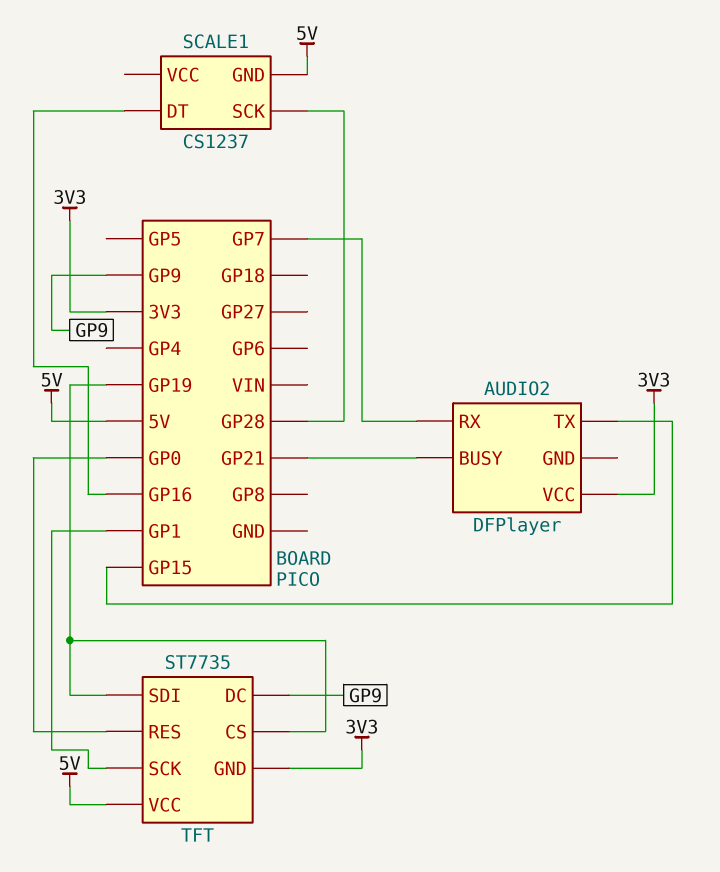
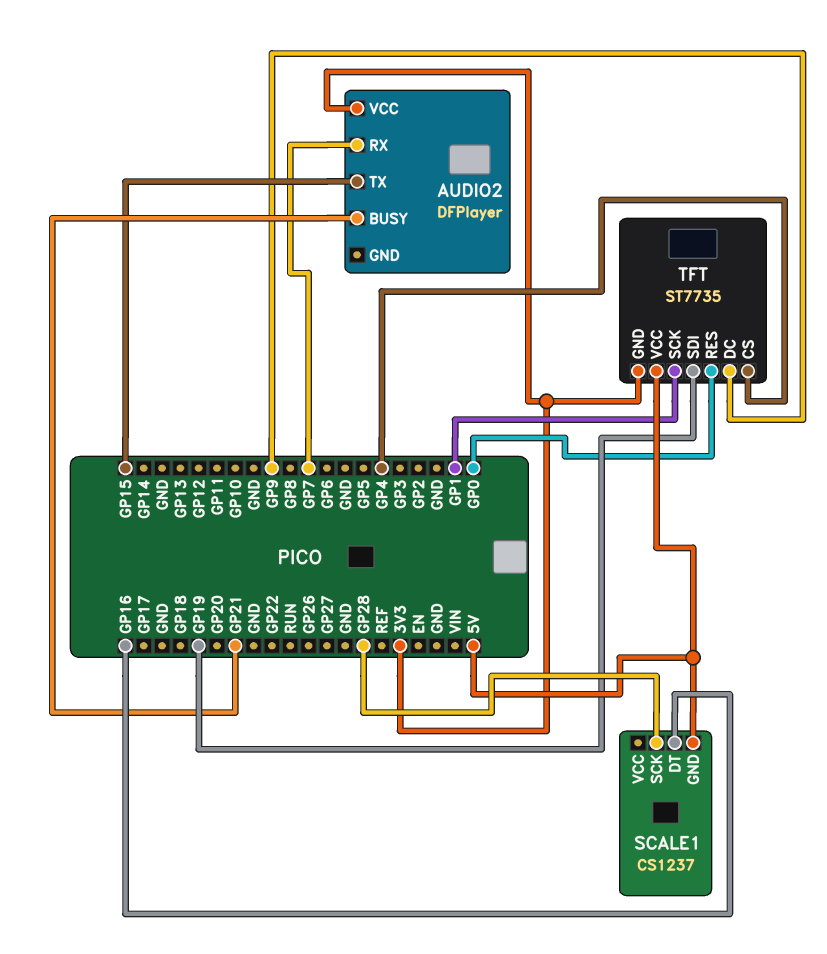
TFT pin CS: GP19 -> GP4

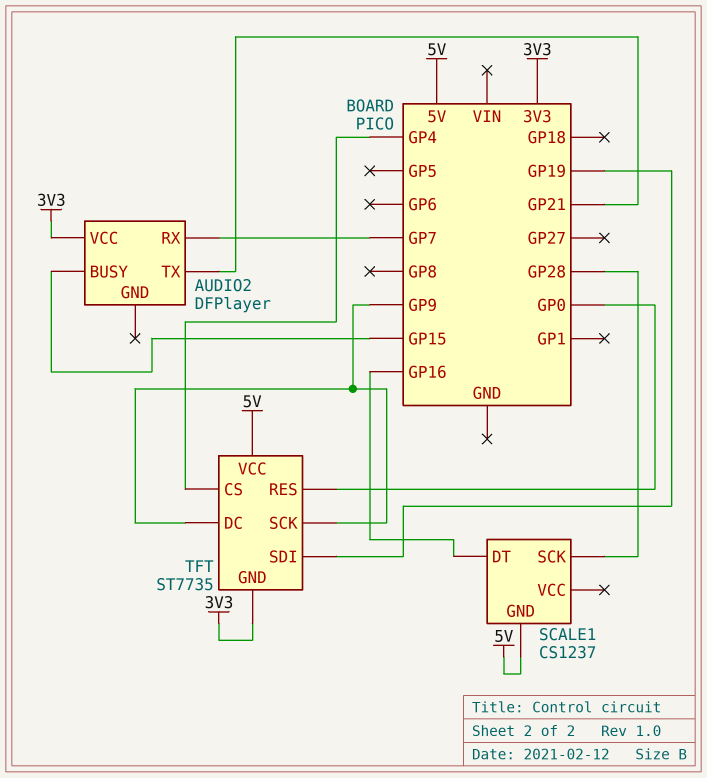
AUDIO2 pin BUSY: GP21 -> GP15
AUDIO2 pin TX: GP15 -> GP21
TFT pin SCK: GP1 -> GP9

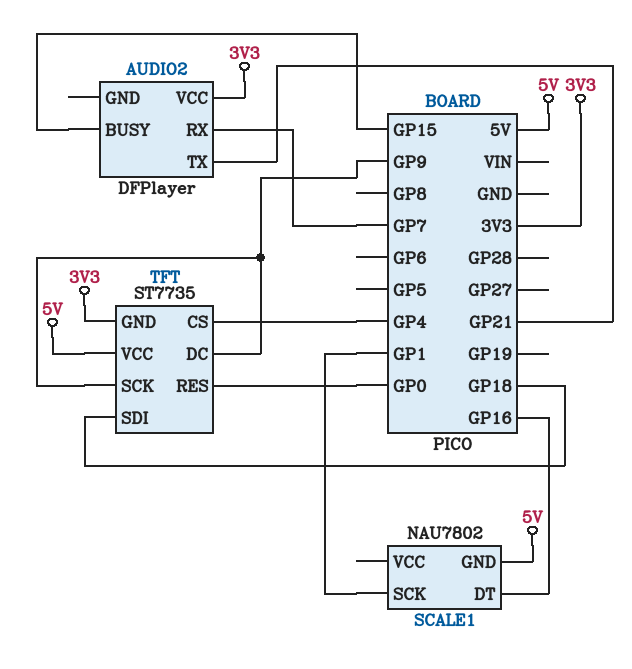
SCALE1: CS1237 -> NAU7802
SCALE1 pin SCK: GP28 -> GP1
TFT pin SDI: GP19 -> GP18

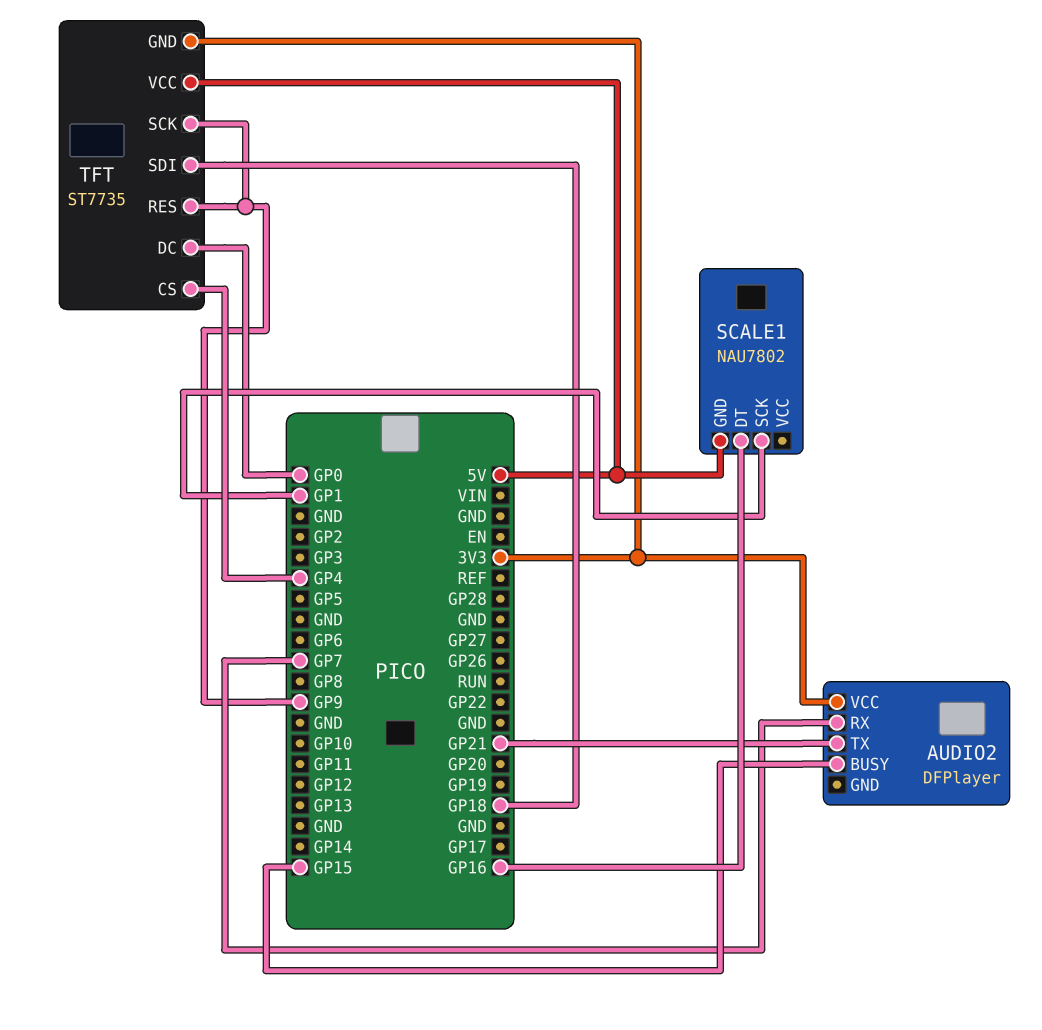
TFT pin DC: GP9 -> GP0
TFT pin RES: GP0 -> GP9

